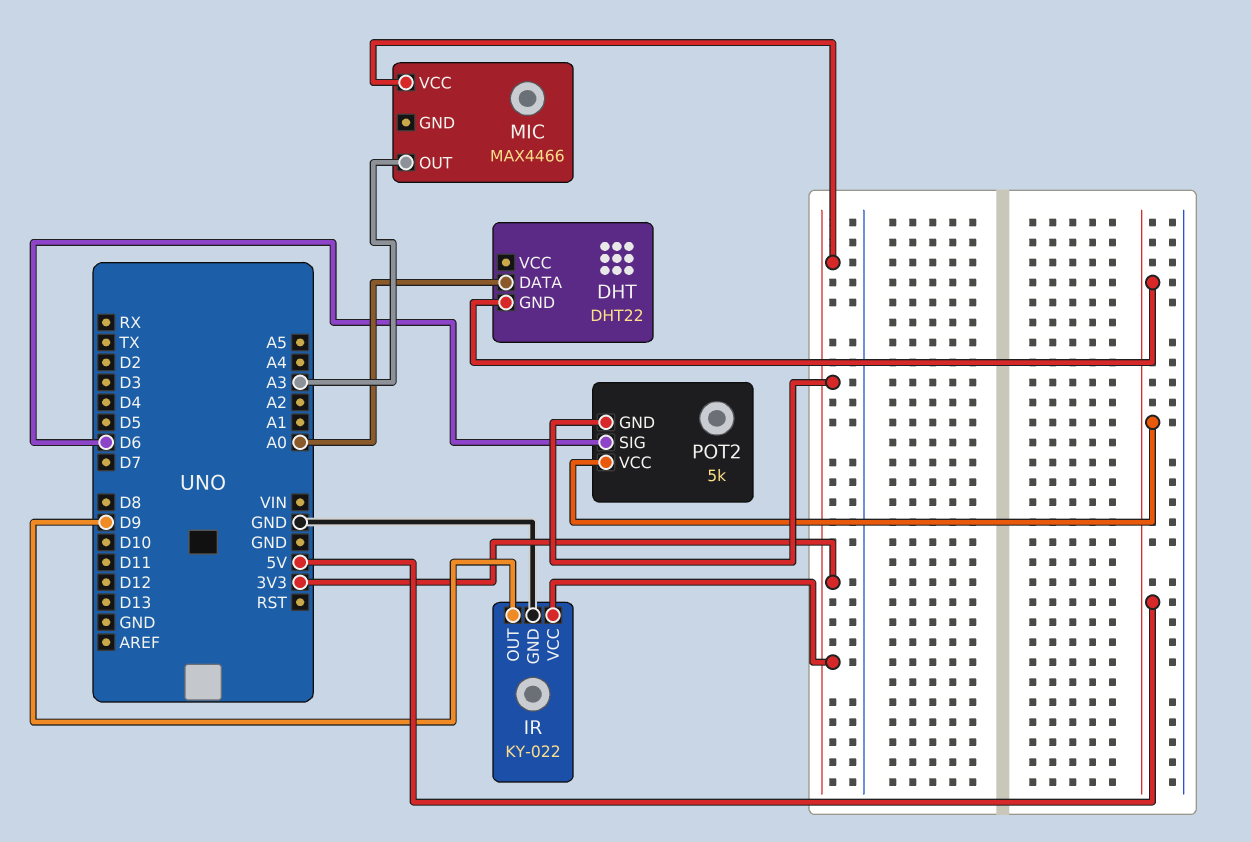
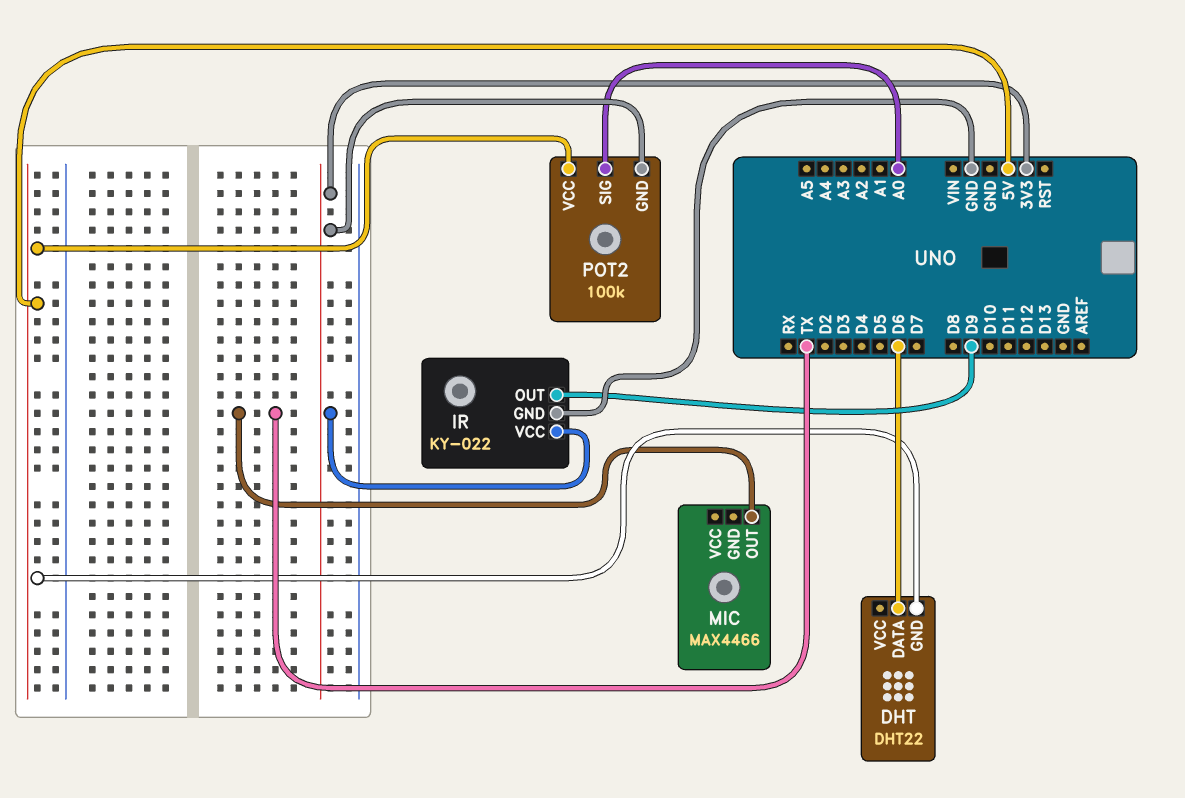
DHT pin DATA: A0 -> D6
MIC pin OUT: A3 -> TX
MIC pin VCC: 3V3 -> none
POT2: 5k -> 100k
POT2 pin SIG: D6 -> A0

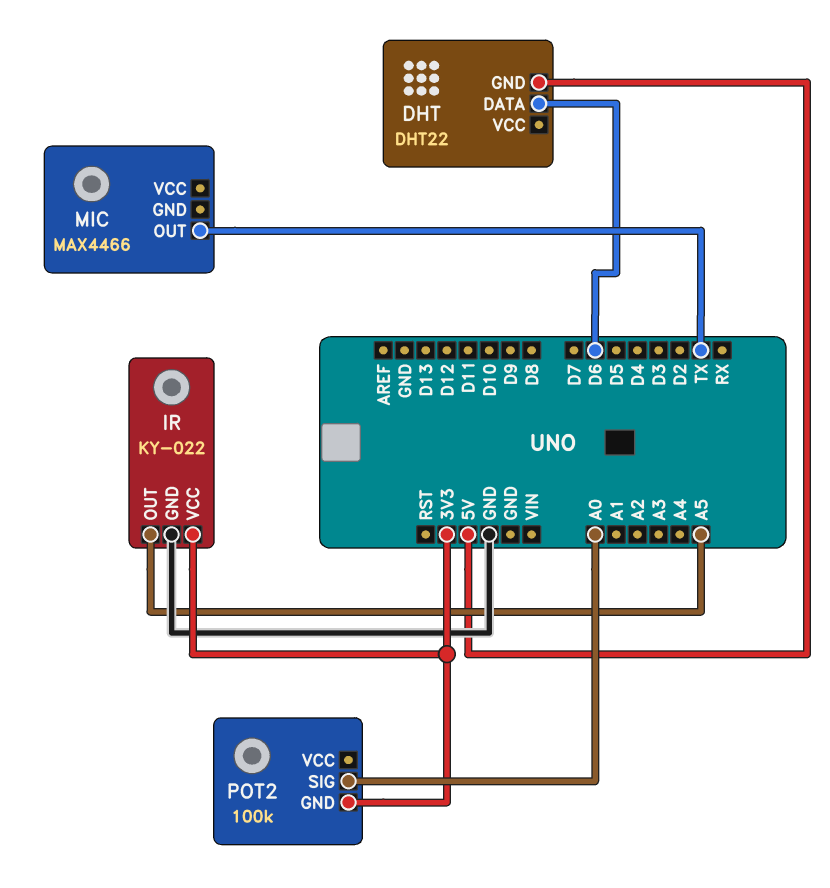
IR pin OUT: D9 -> A5
POT2 pin VCC: 5V -> none

